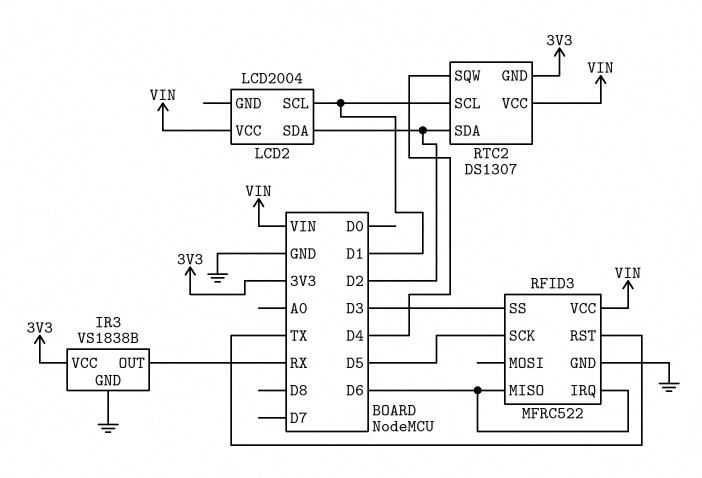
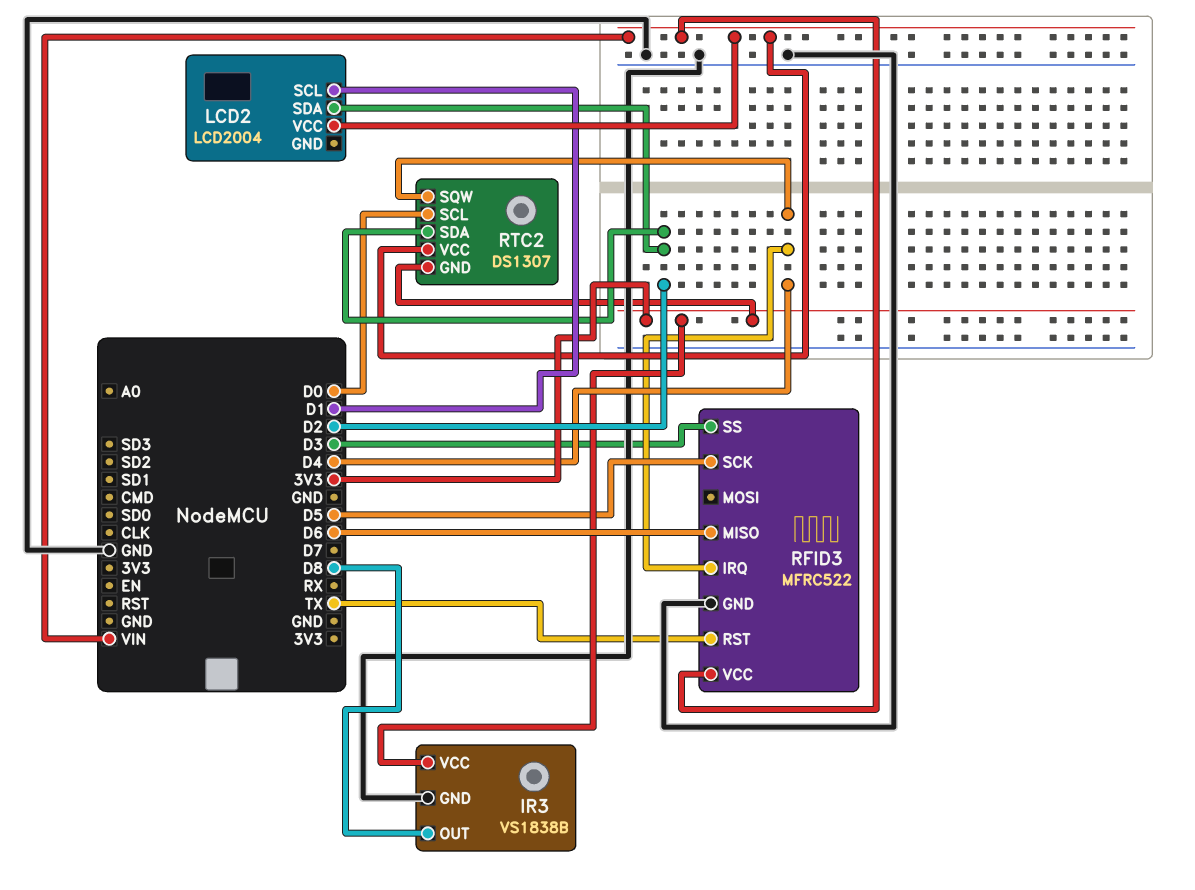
IR3 pin OUT: RX -> D8
RFID3 pin IRQ: D6 -> D4
RTC2 pin SCL: D1 -> D0

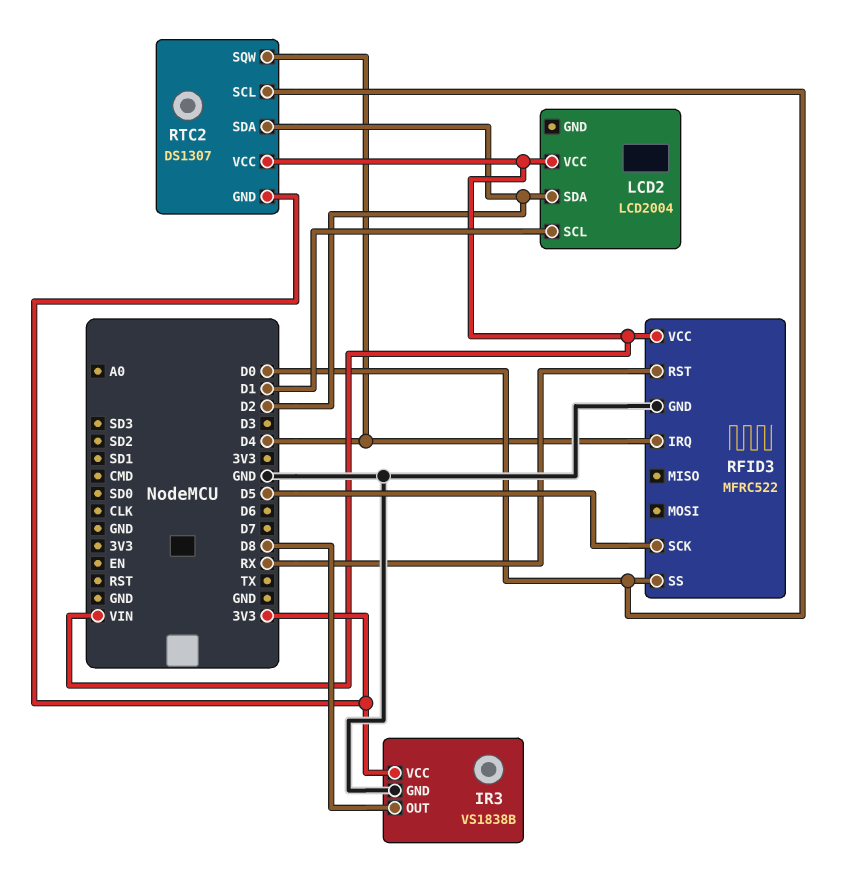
RFID3 pin MISO: D6 -> none
RFID3 pin RST: TX -> RX
RFID3 pin SS: D3 -> D0

